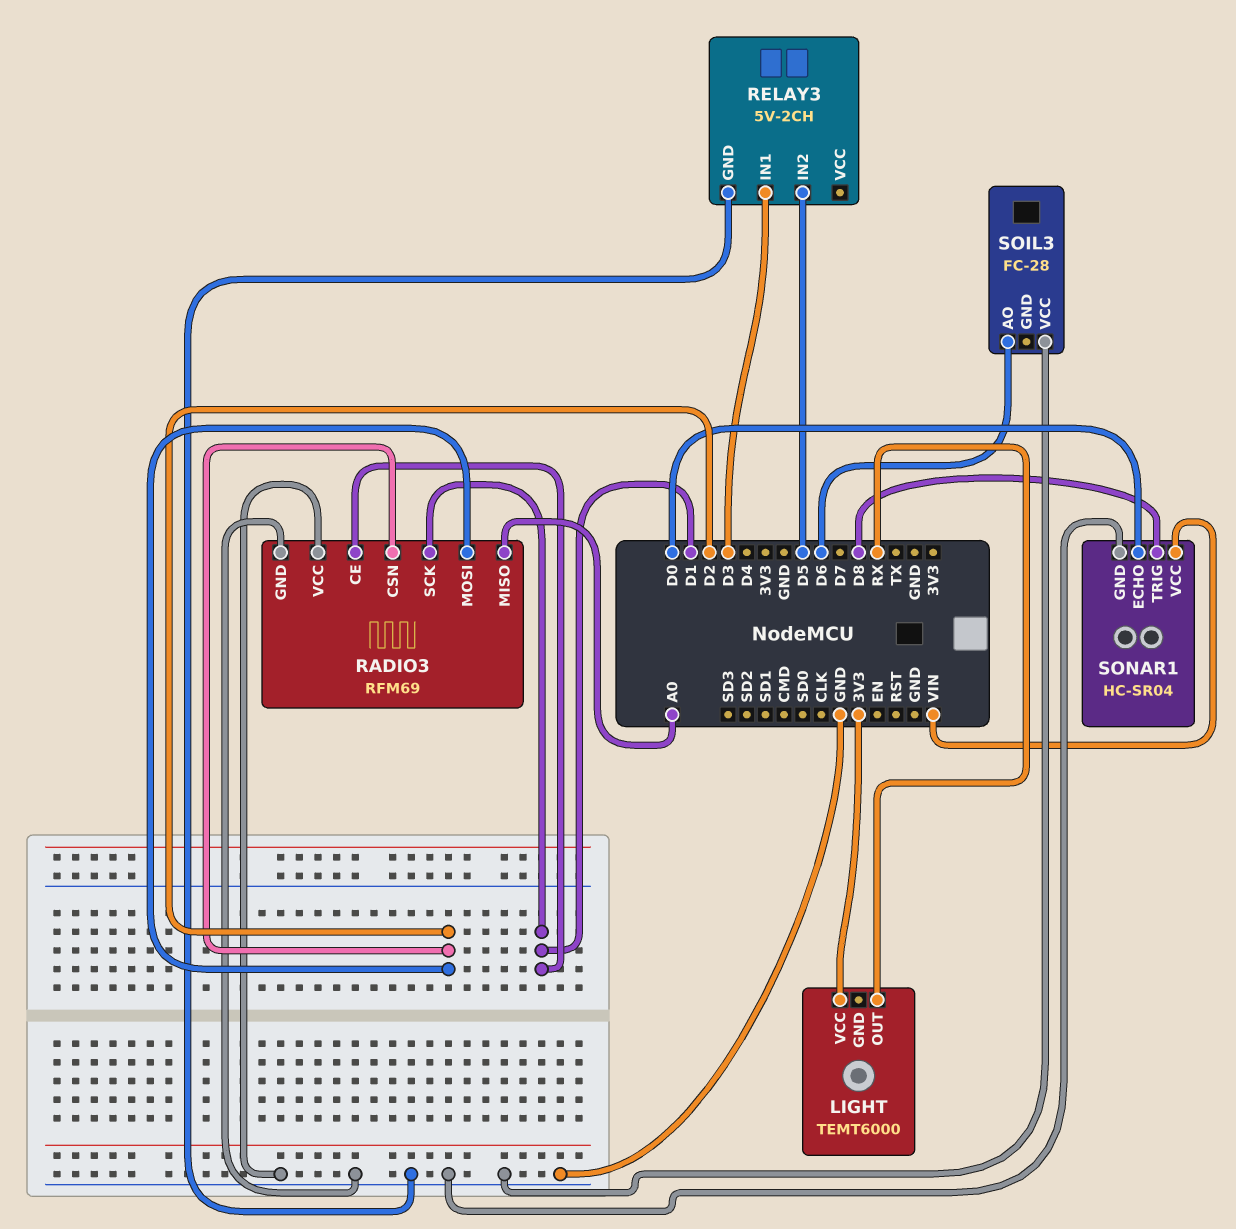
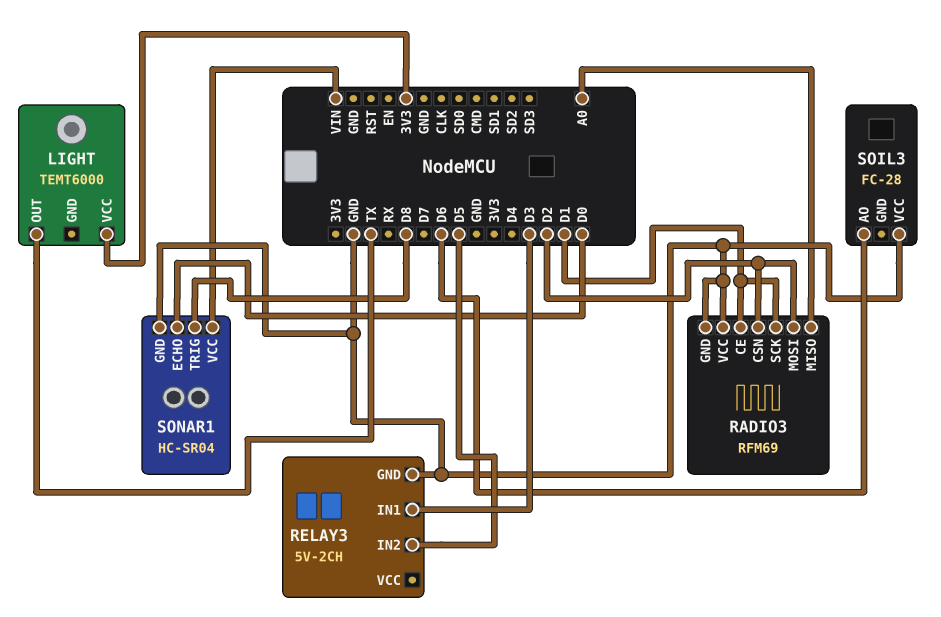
LIGHT pin OUT: RX -> TX

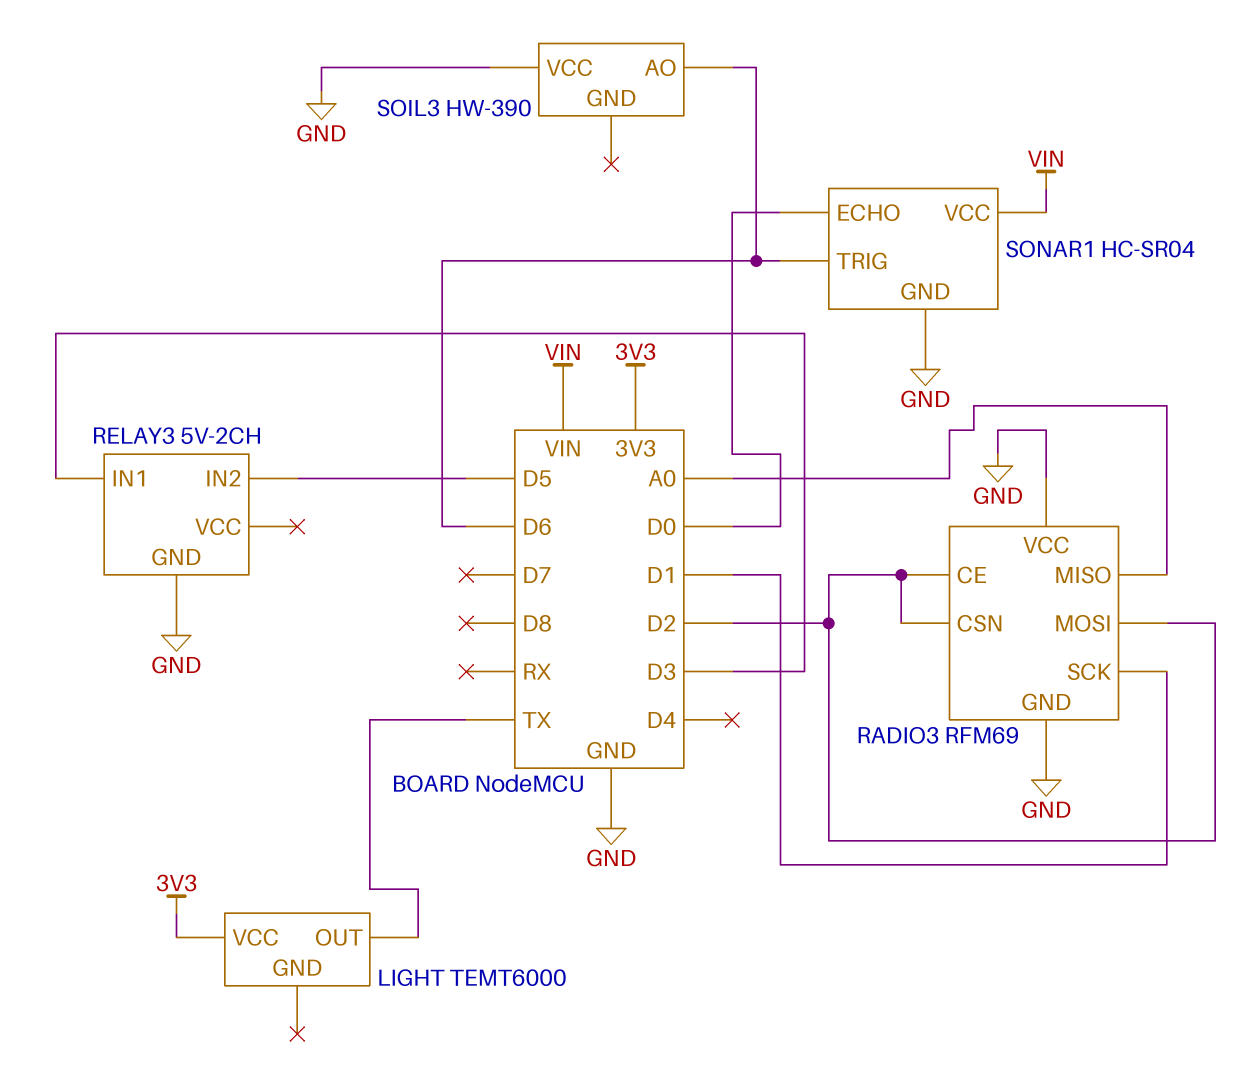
RADIO3 pin CE: D1 -> D2
SOIL3: FC-28 -> HW-390
SONAR1 pin TRIG: D8 -> D6

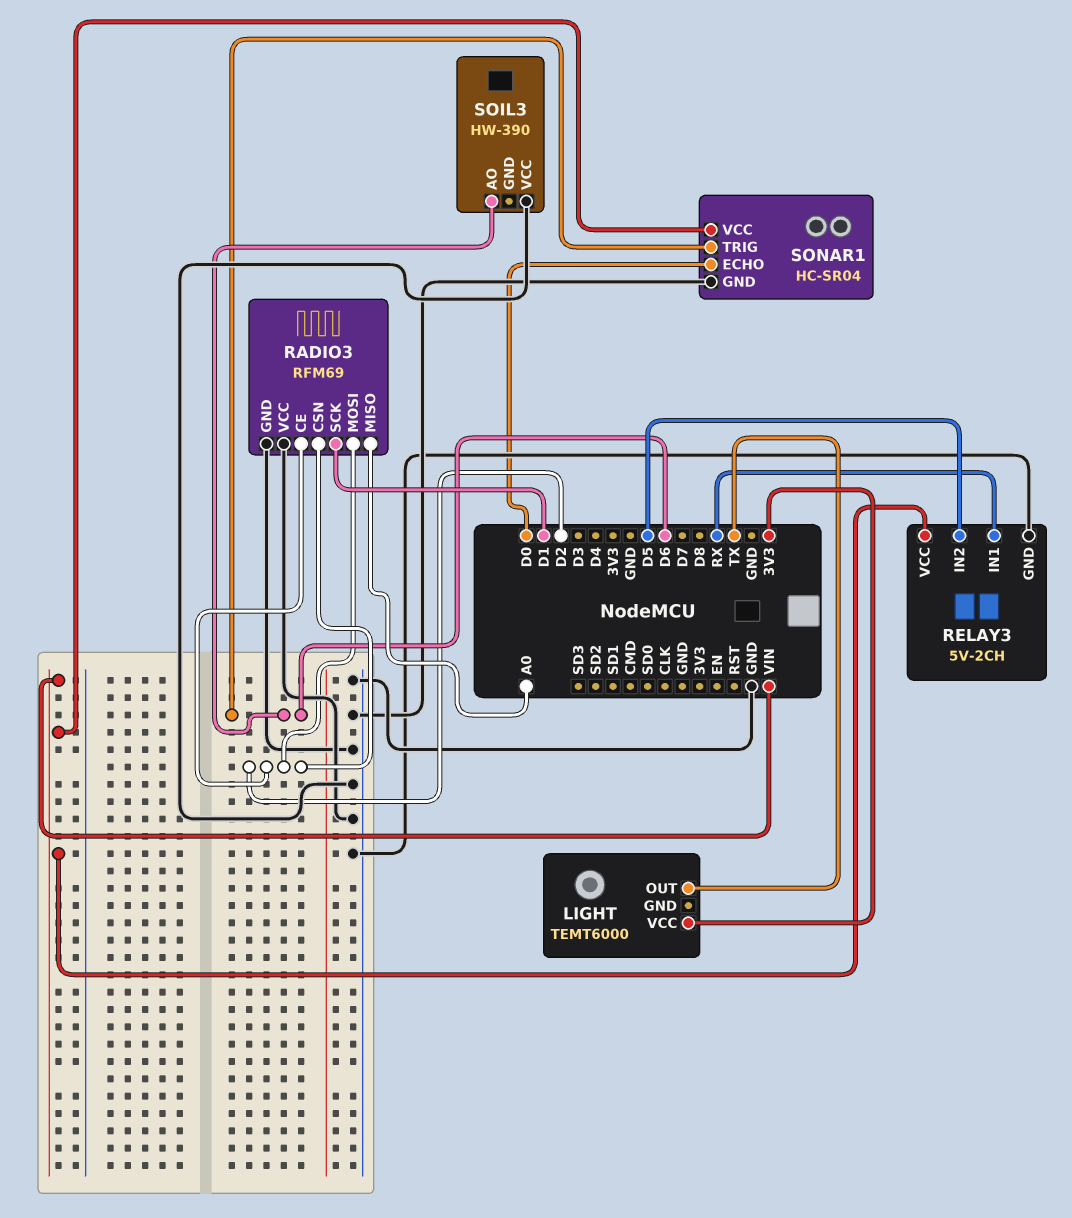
RELAY3 pin IN1: D3 -> RX
RELAY3 pin VCC: none -> VIN

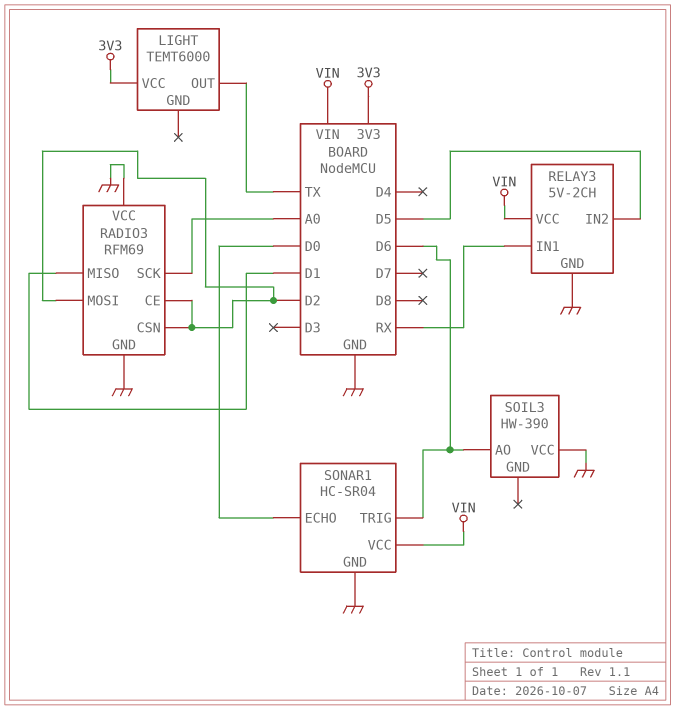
RADIO3 pin MISO: A0 -> D1
RADIO3 pin SCK: D1 -> A0

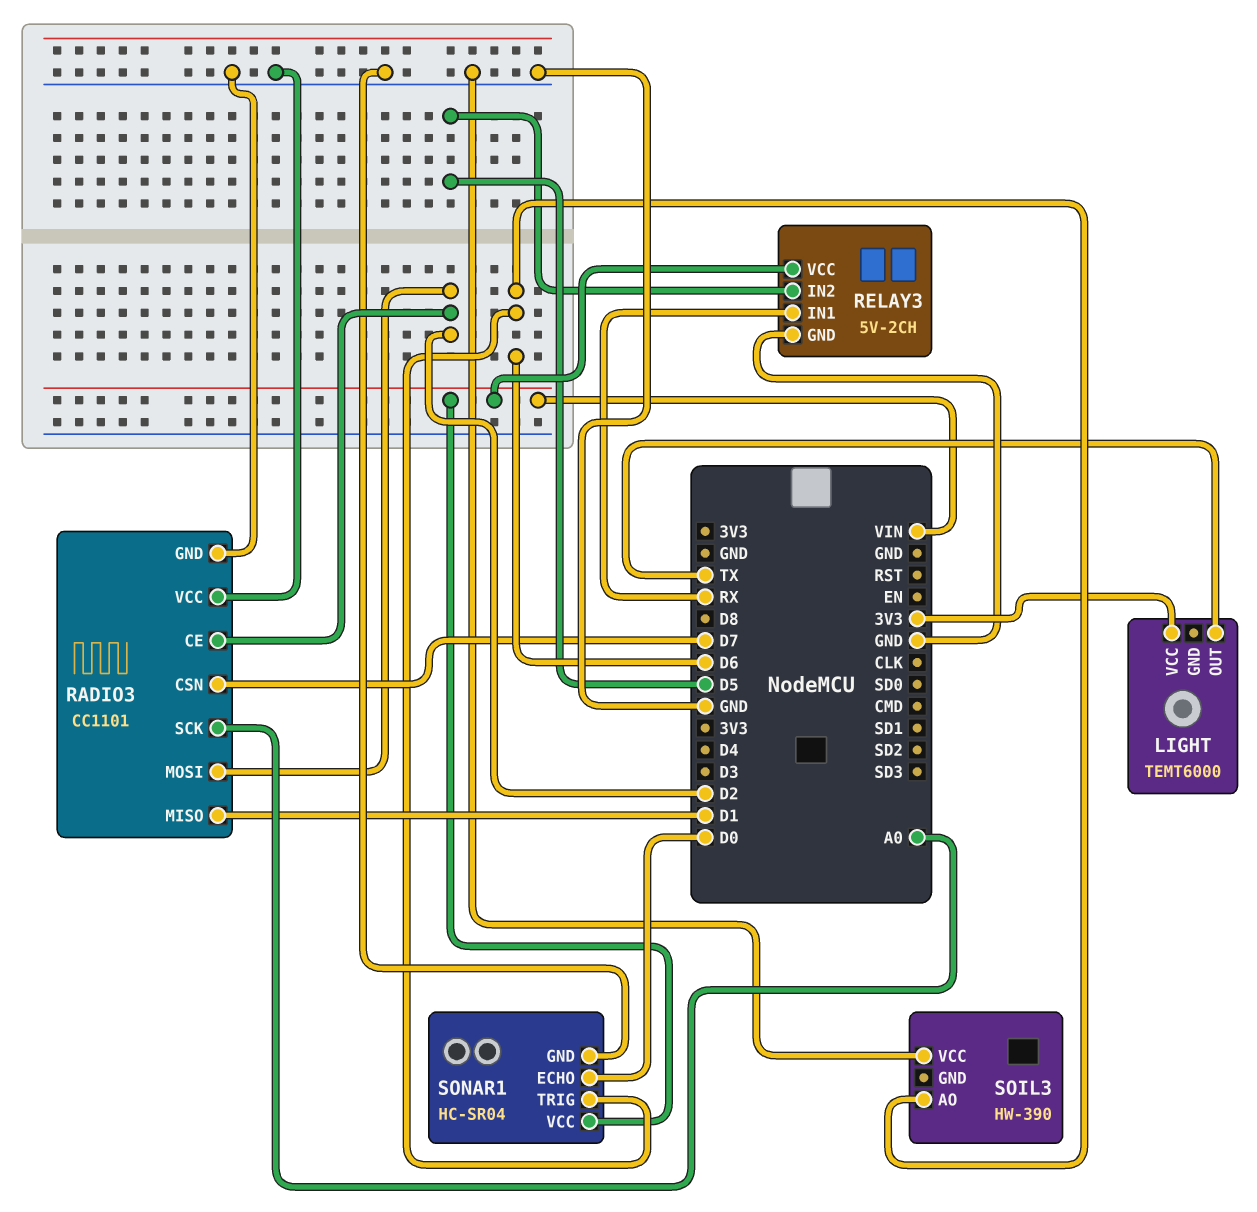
RADIO3: RFM69 -> CC1101
RADIO3 pin CSN: D2 -> D7

